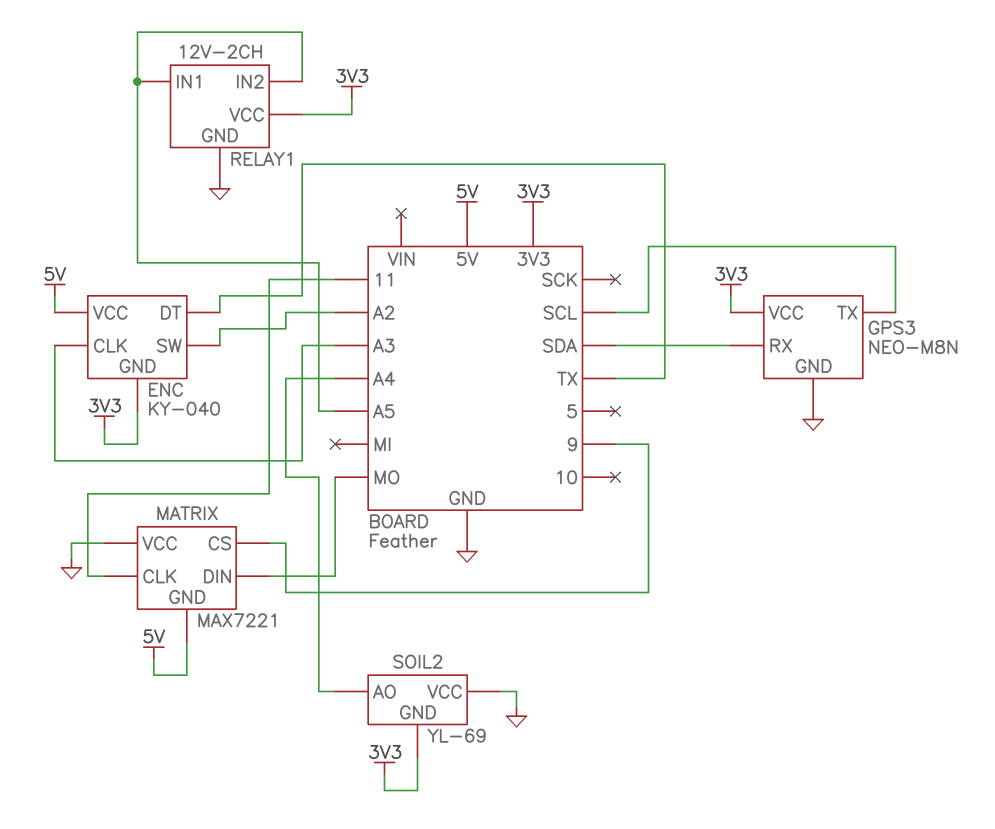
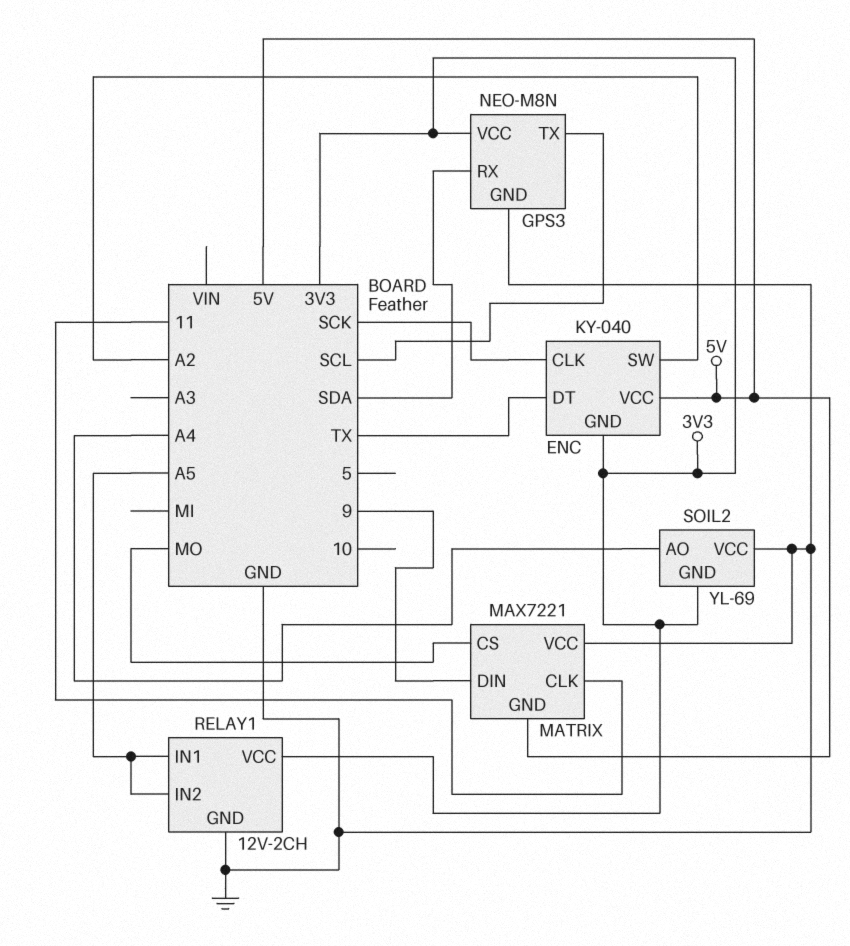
ENC pin CLK: A3 -> SCK
MATRIX pin CS: 9 -> MO
MATRIX pin DIN: MO -> 9

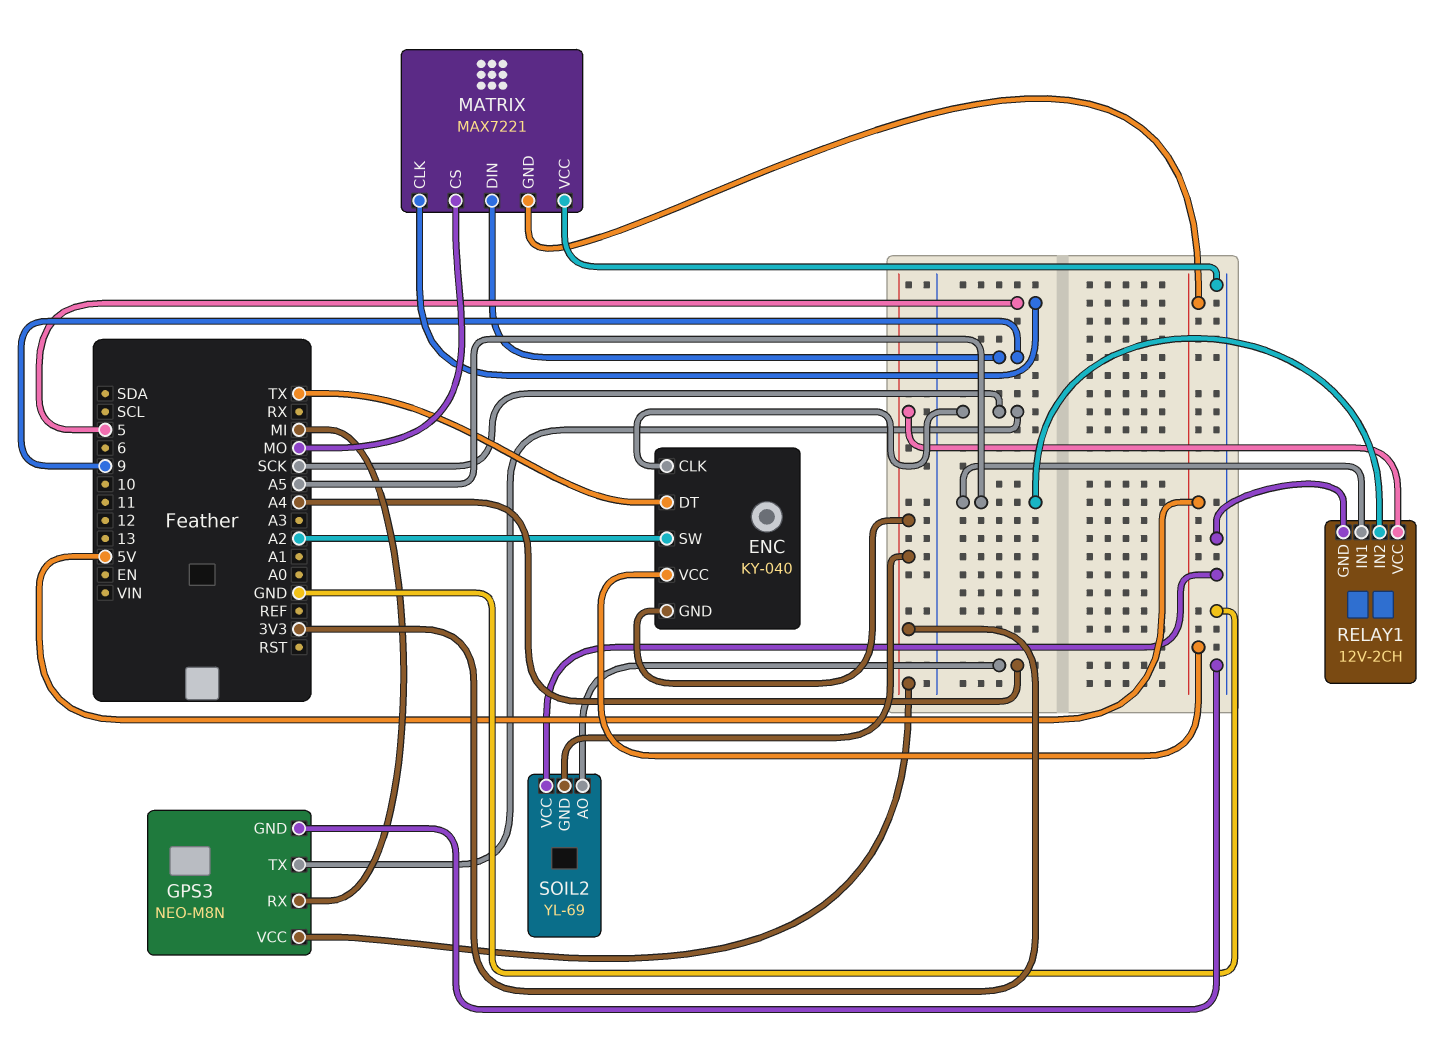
GPS3 pin RX: SDA -> MI
GPS3 pin TX: SCL -> SCK
MATRIX pin CLK: 11 -> 5

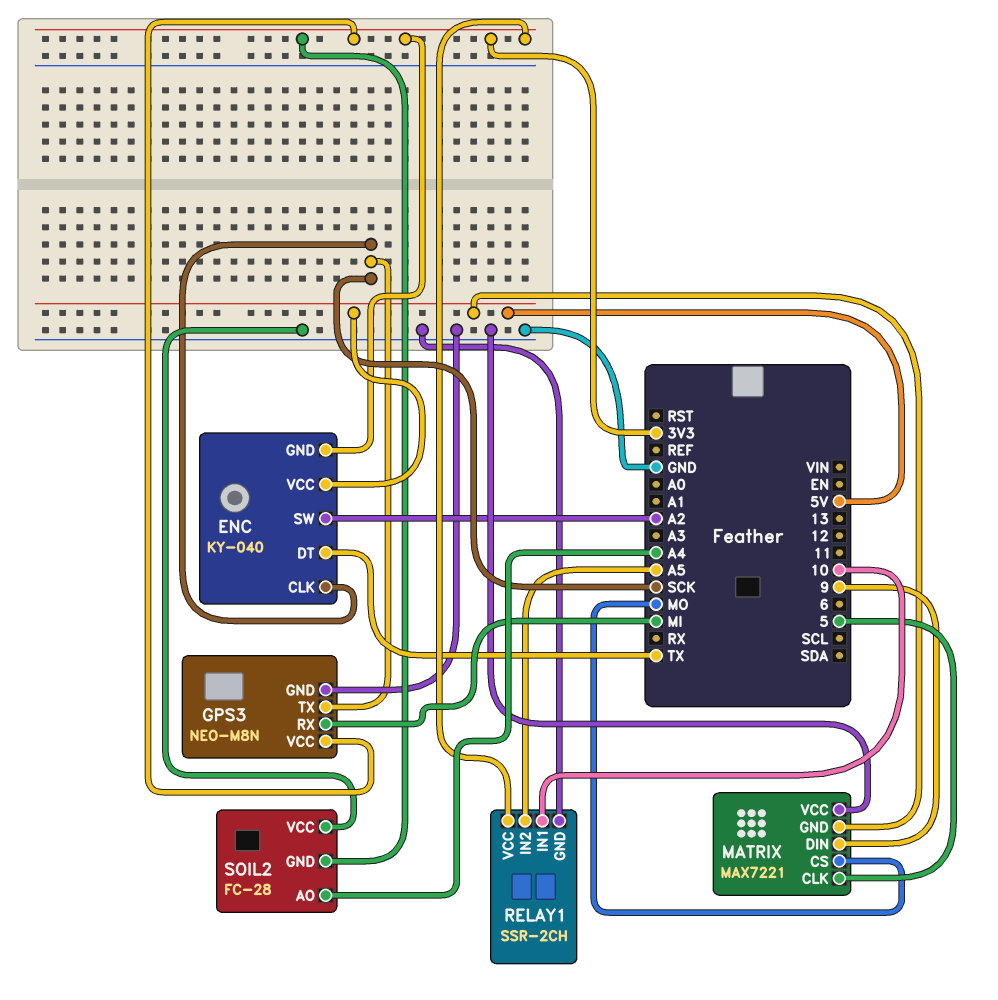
RELAY1: 12V-2CH -> SSR-2CH
RELAY1 pin IN1: A5 -> 10
SOIL2: YL-69 -> FC-28

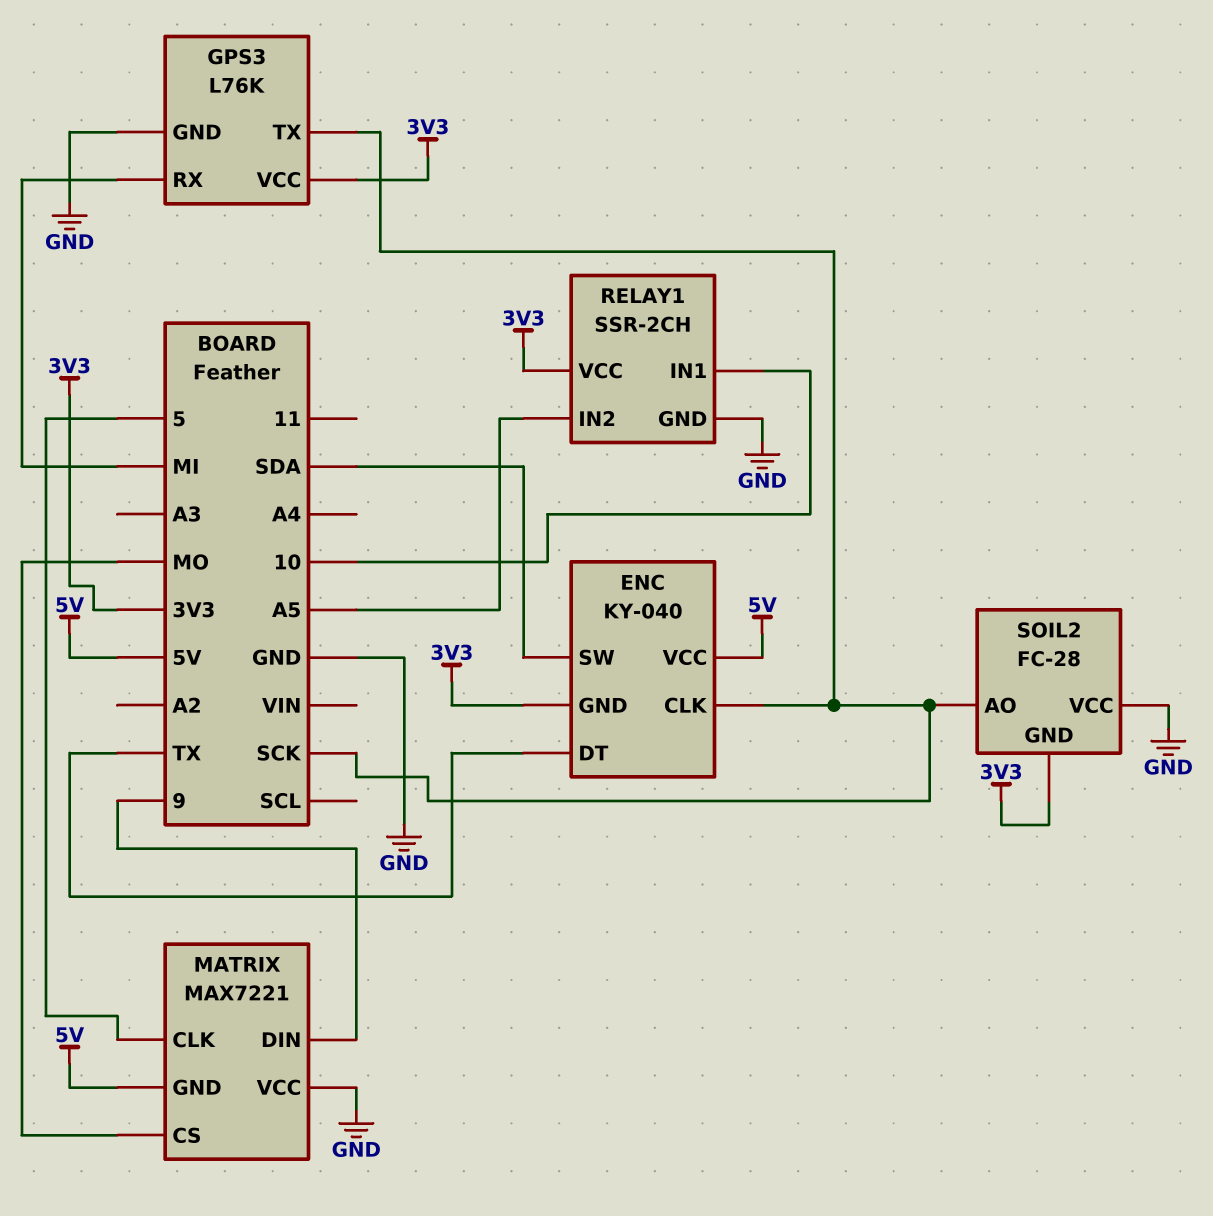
ENC pin SW: A2 -> SDA
GPS3: NEO-M8N -> L76K
SOIL2 pin AO: A4 -> SCK

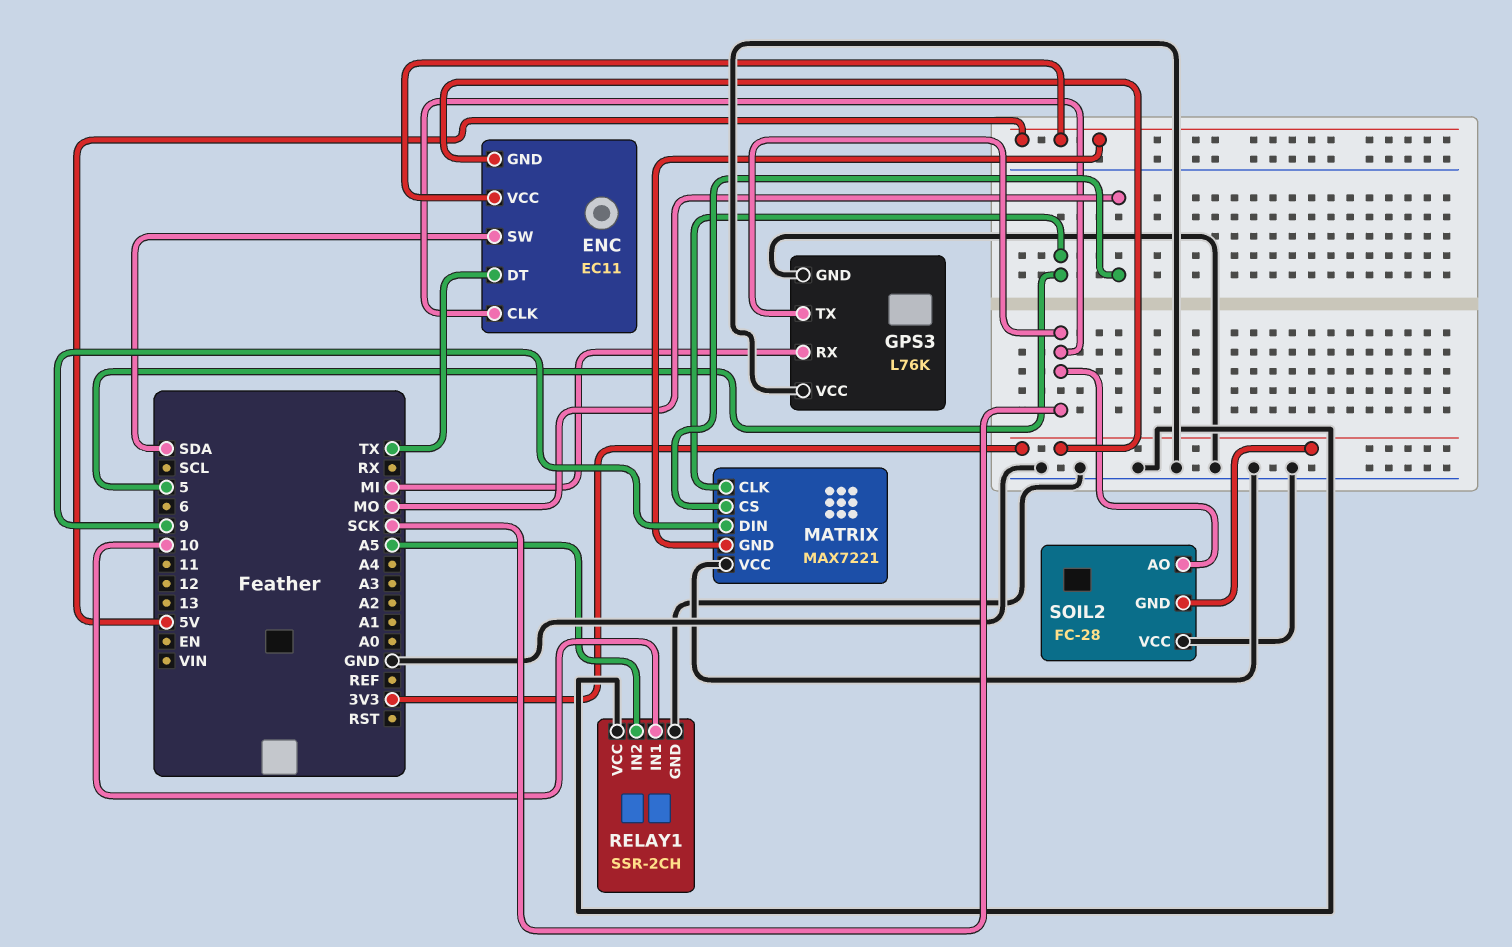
ENC: KY-040 -> EC11
GPS3 pin VCC: 3V3 -> GND
RELAY1 pin VCC: 3V3 -> GND

